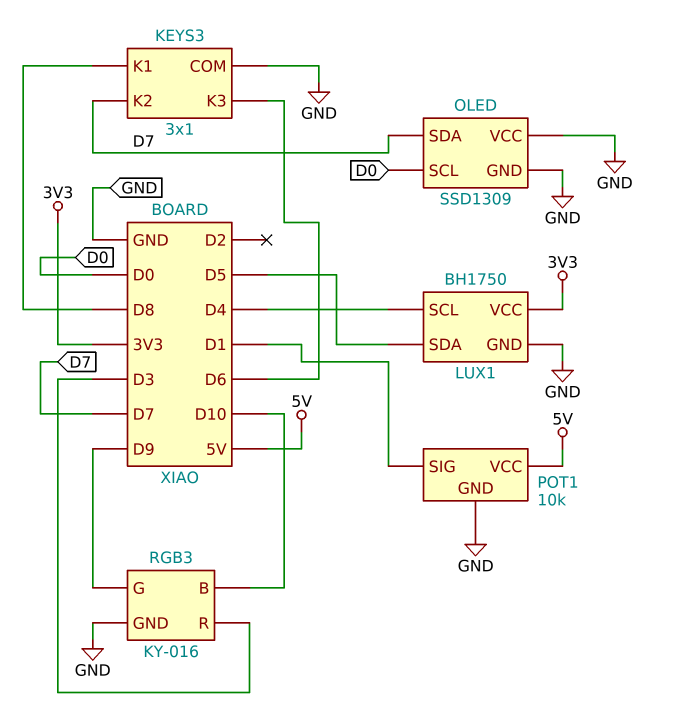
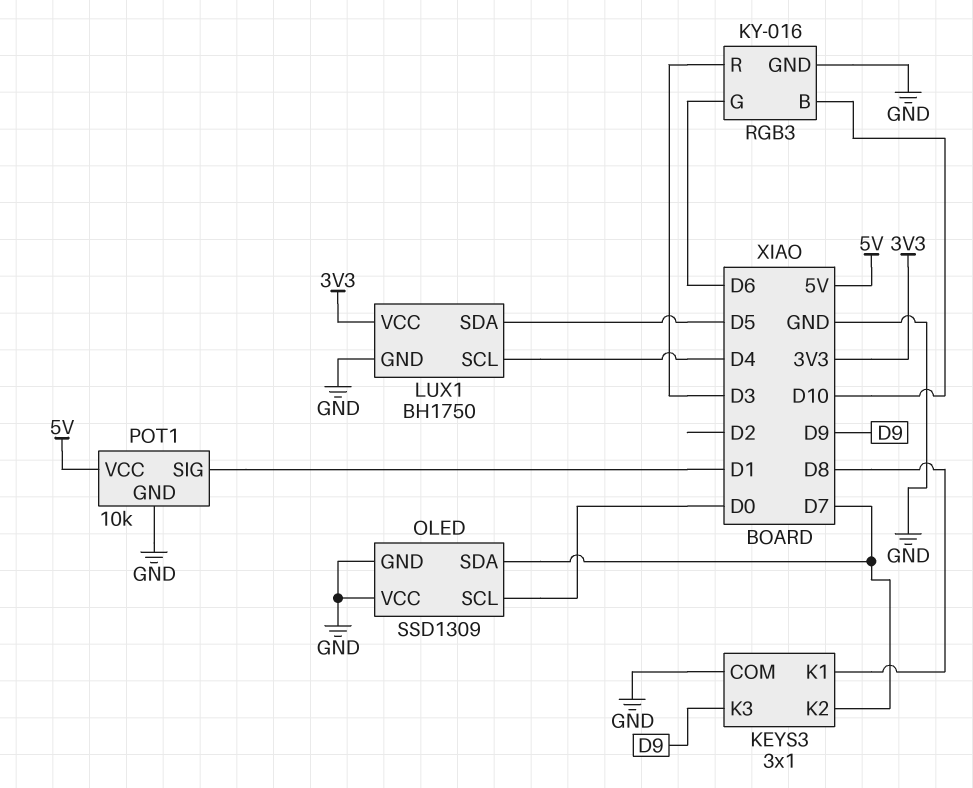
KEYS3 pin K3: D6 -> D9
RGB3 pin G: D9 -> D6

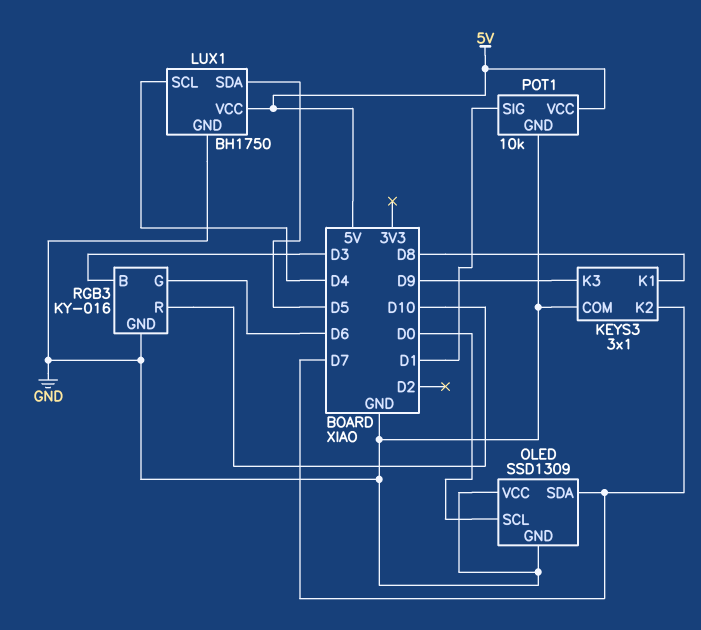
LUX1 pin VCC: 3V3 -> 5V
RGB3 pin B: D10 -> D3
RGB3 pin R: D3 -> D10

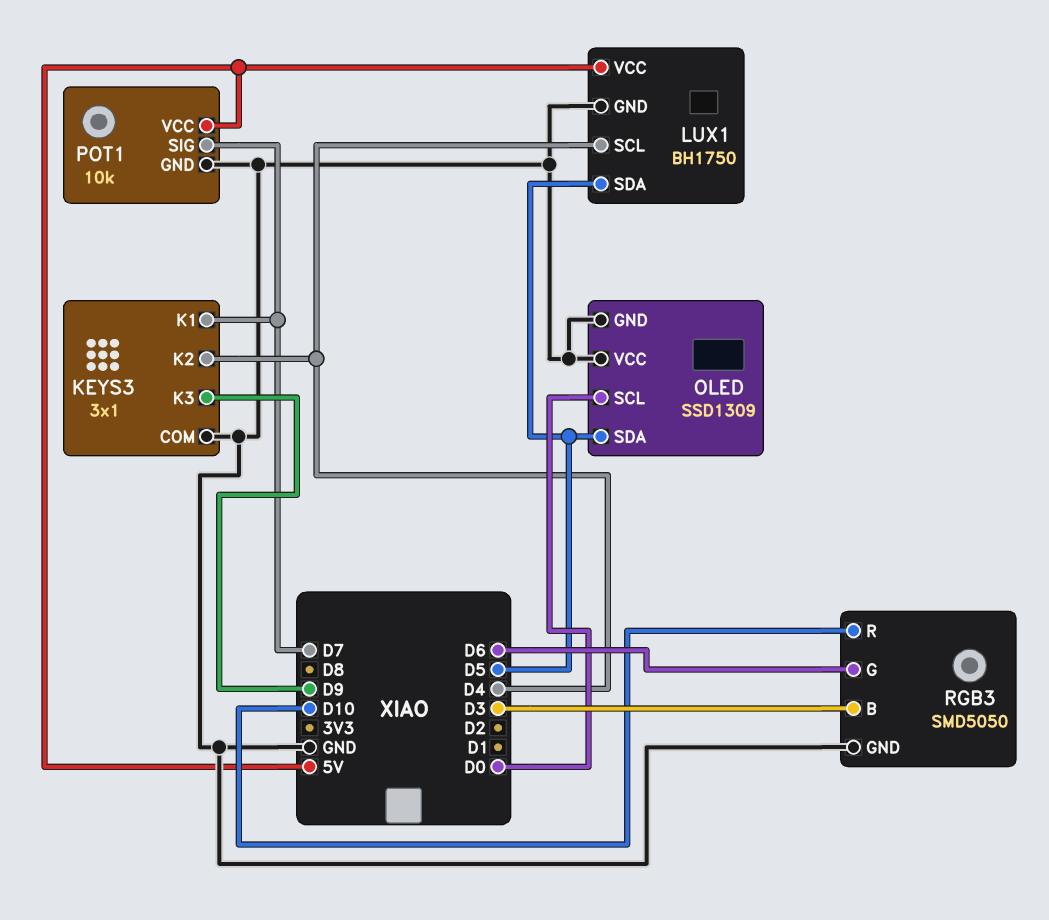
KEYS3 pin K1: D8 -> D7
KEYS3 pin K2: D7 -> D4
OLED pin SDA: D7 -> D5
POT1 pin SIG: D1 -> D7
RGB3: KY-016 -> SMD5050

